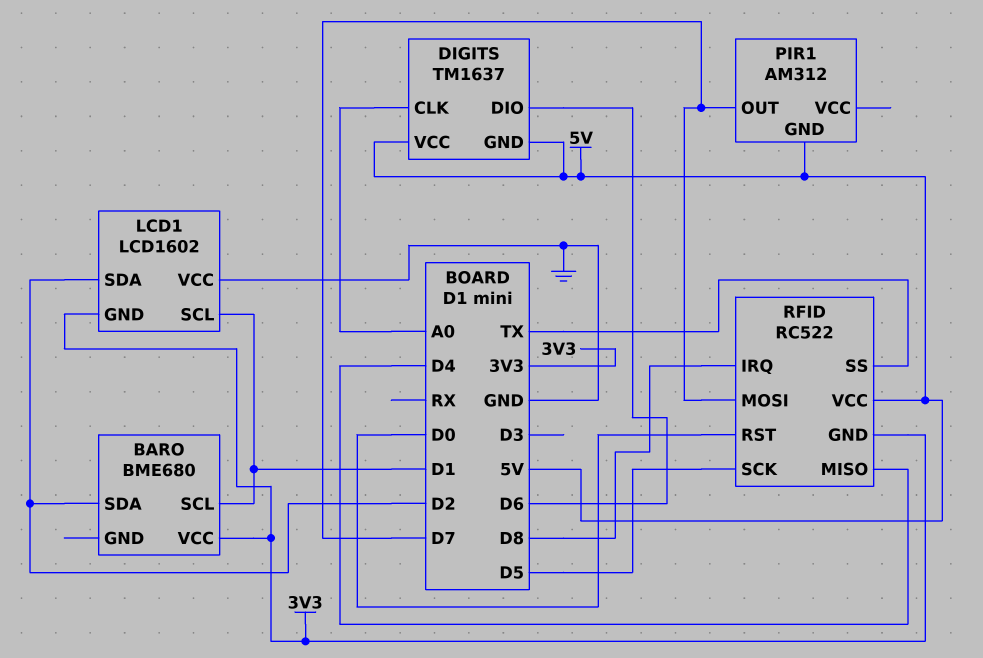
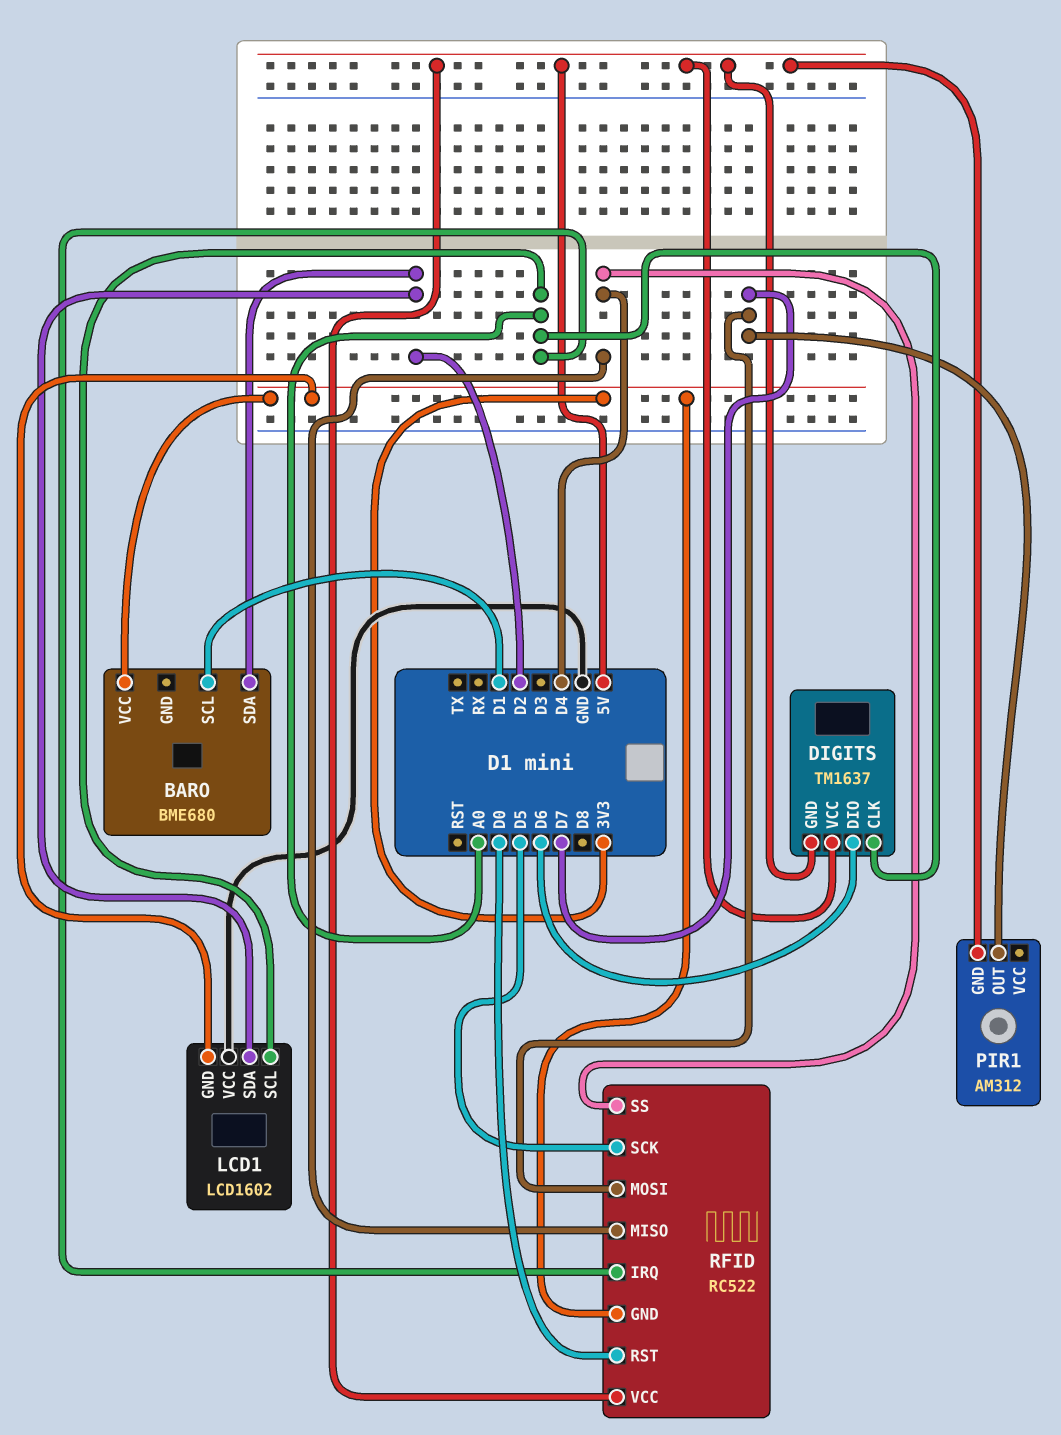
LCD1 pin SCL: D1 -> A0
RFID pin IRQ: D8 -> A0
RFID pin SS: TX -> D4

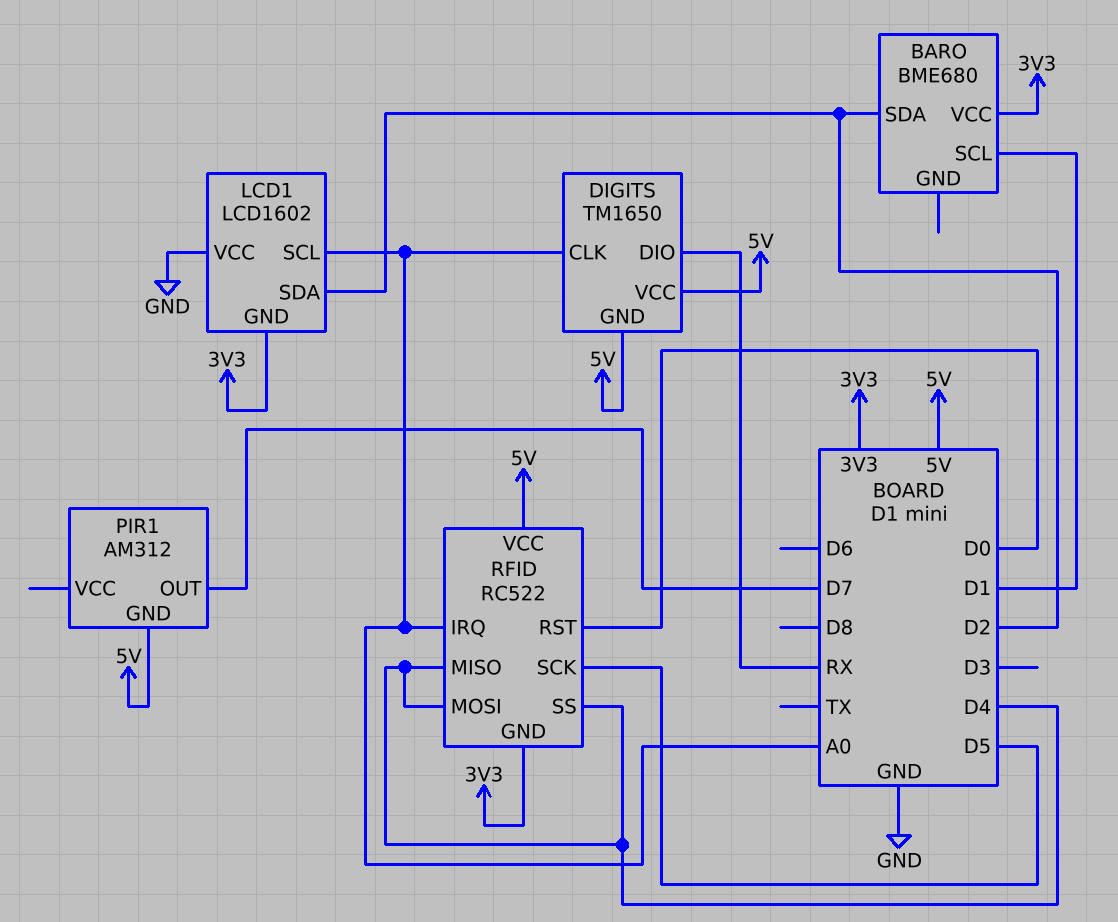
DIGITS: TM1637 -> TM1650
DIGITS pin DIO: D6 -> RX
RFID pin MOSI: D7 -> D4

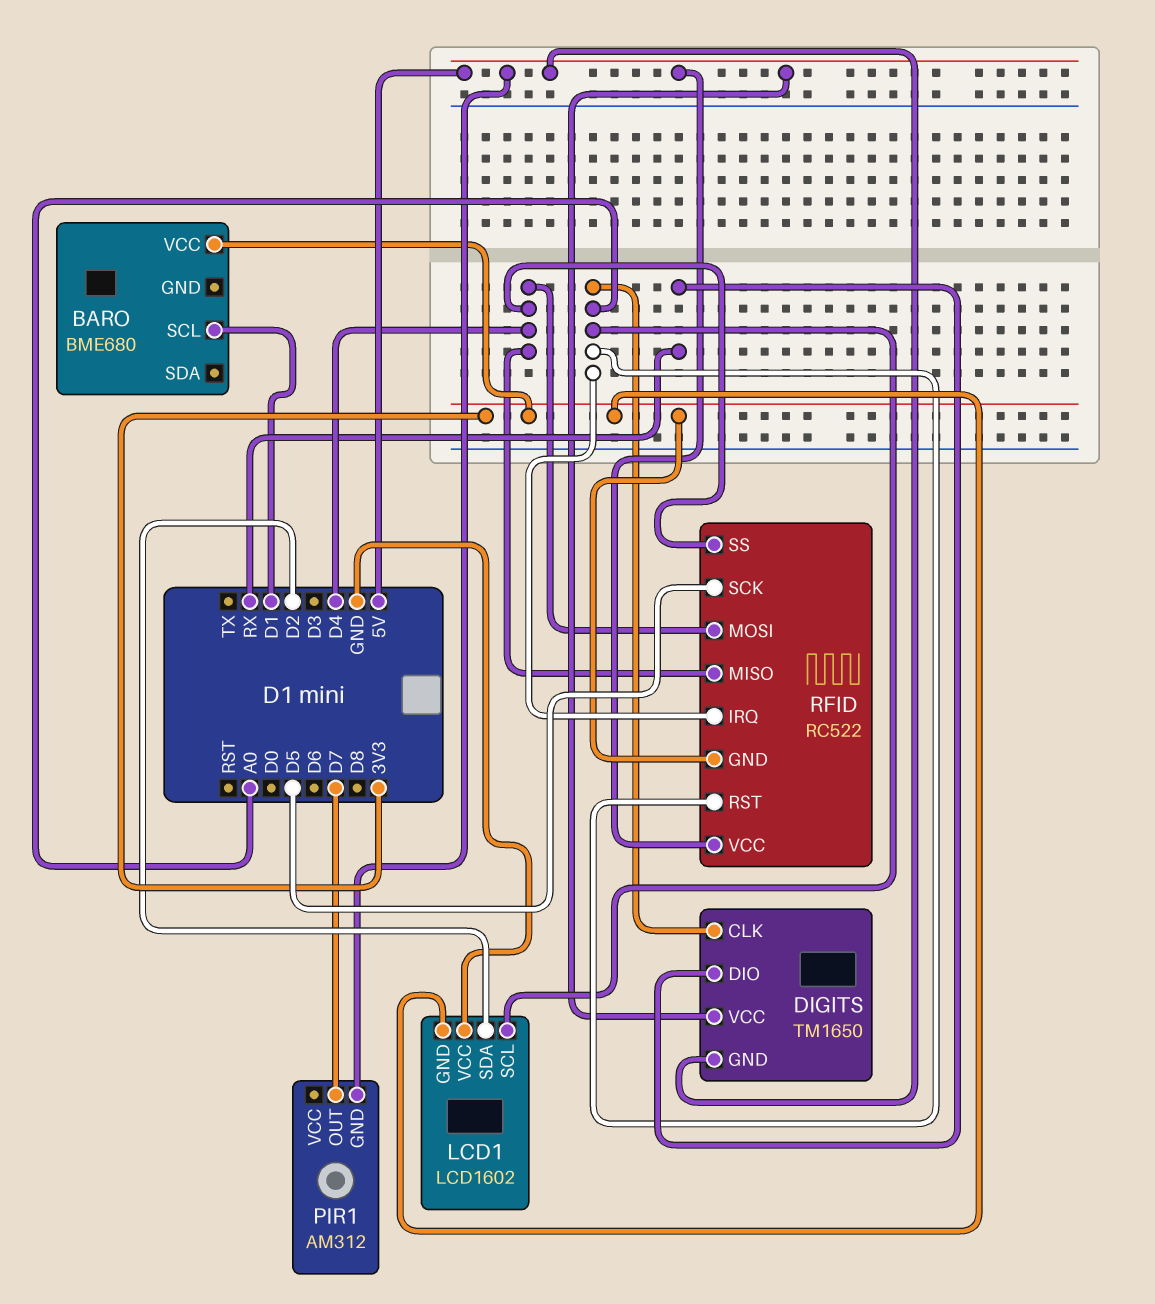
BARO pin SDA: D2 -> none
RFID pin RST: D0 -> A0

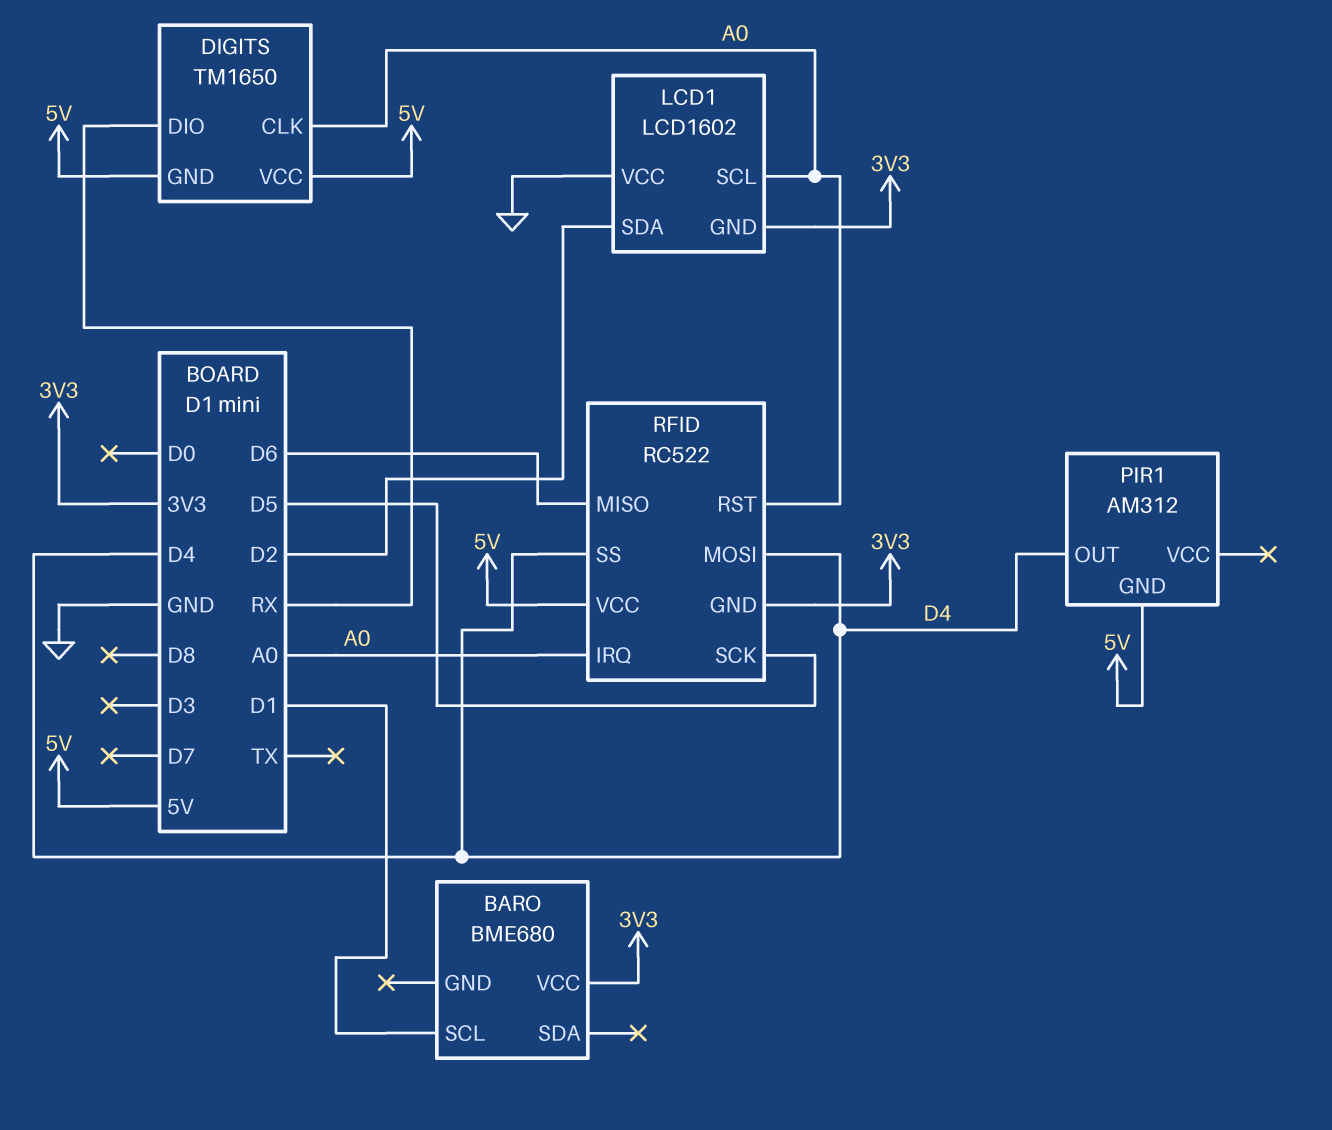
PIR1 pin OUT: D7 -> D4
RFID pin MISO: D4 -> D6

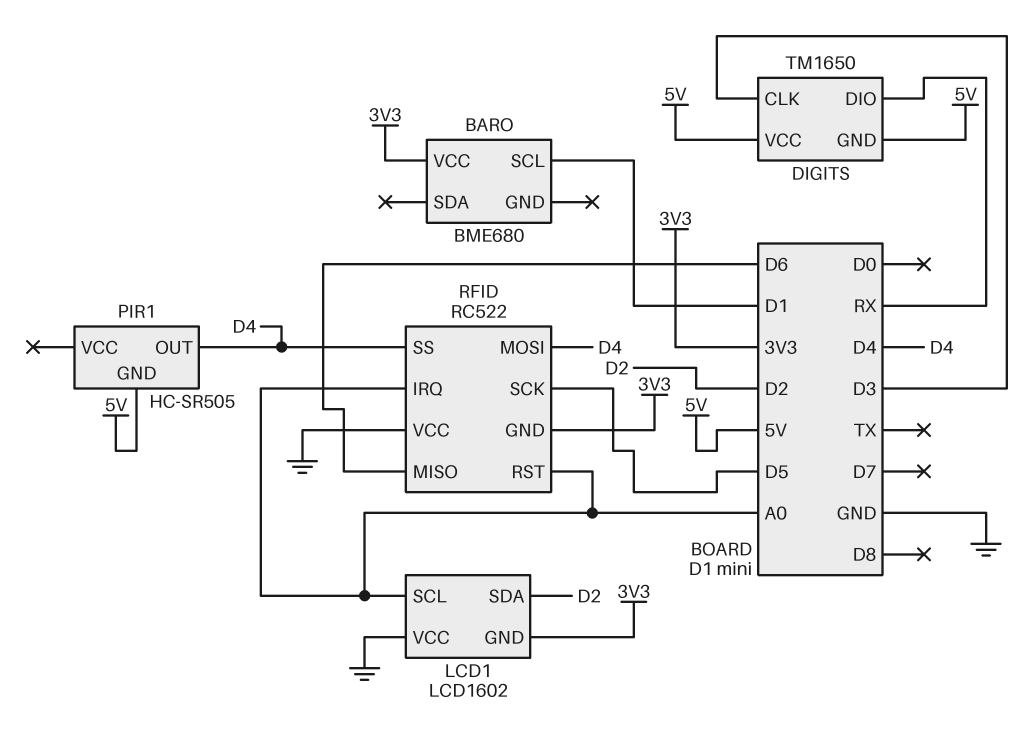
DIGITS pin CLK: A0 -> D3
PIR1: AM312 -> HC-SR505
RFID pin VCC: 5V -> GND

